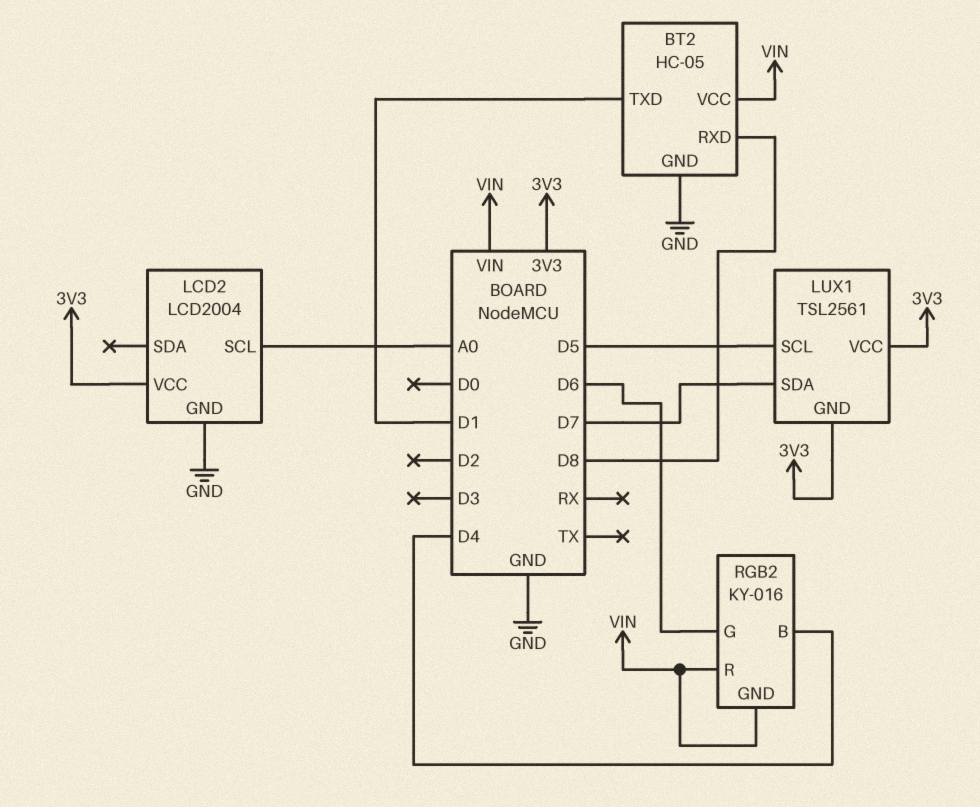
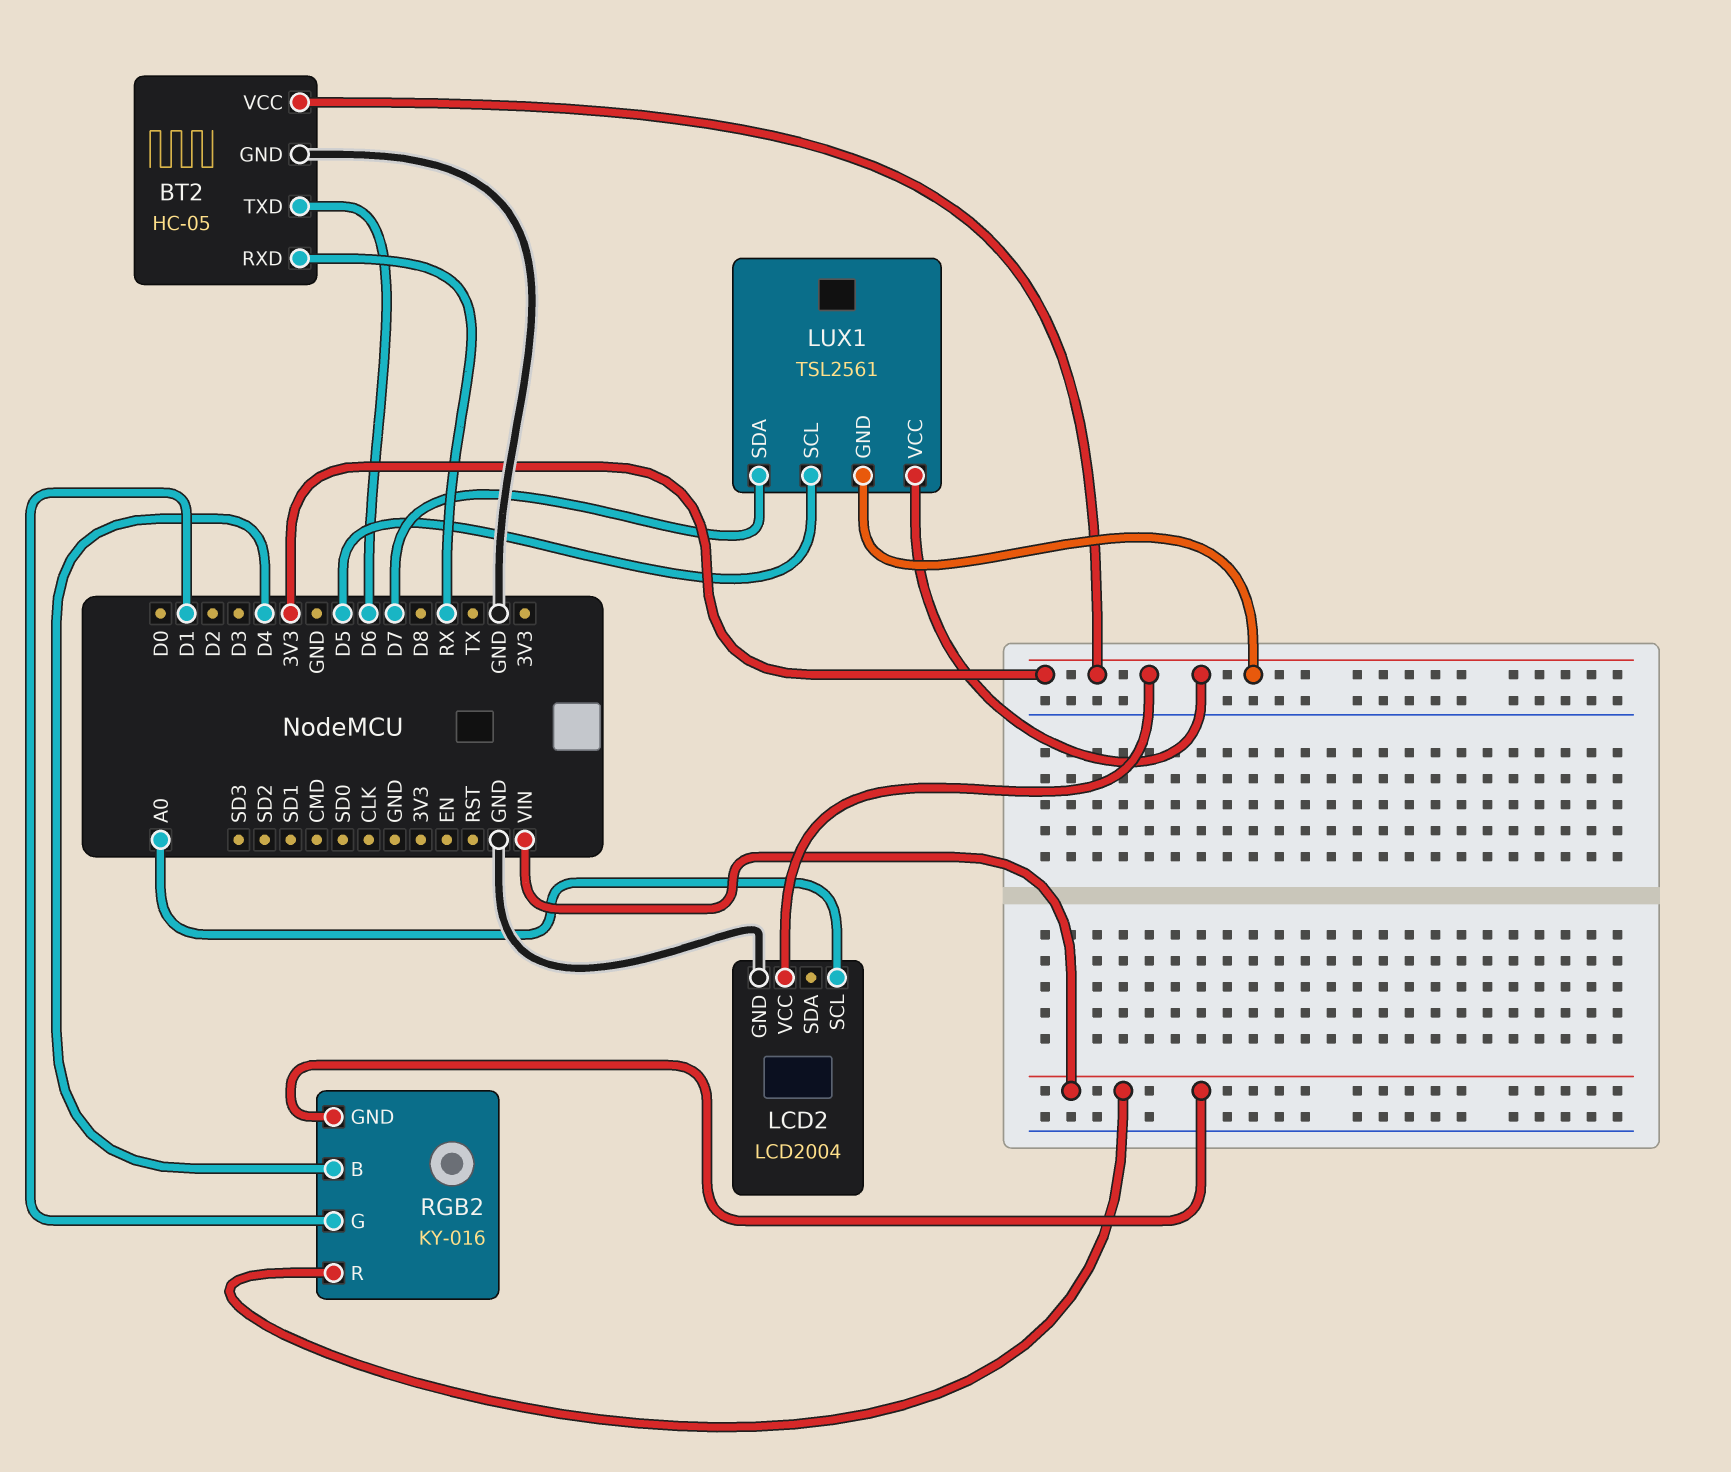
BT2 pin RXD: D8 -> RX
BT2 pin TXD: D1 -> D6
BT2 pin VCC: VIN -> 3V3
RGB2 pin G: D6 -> D1

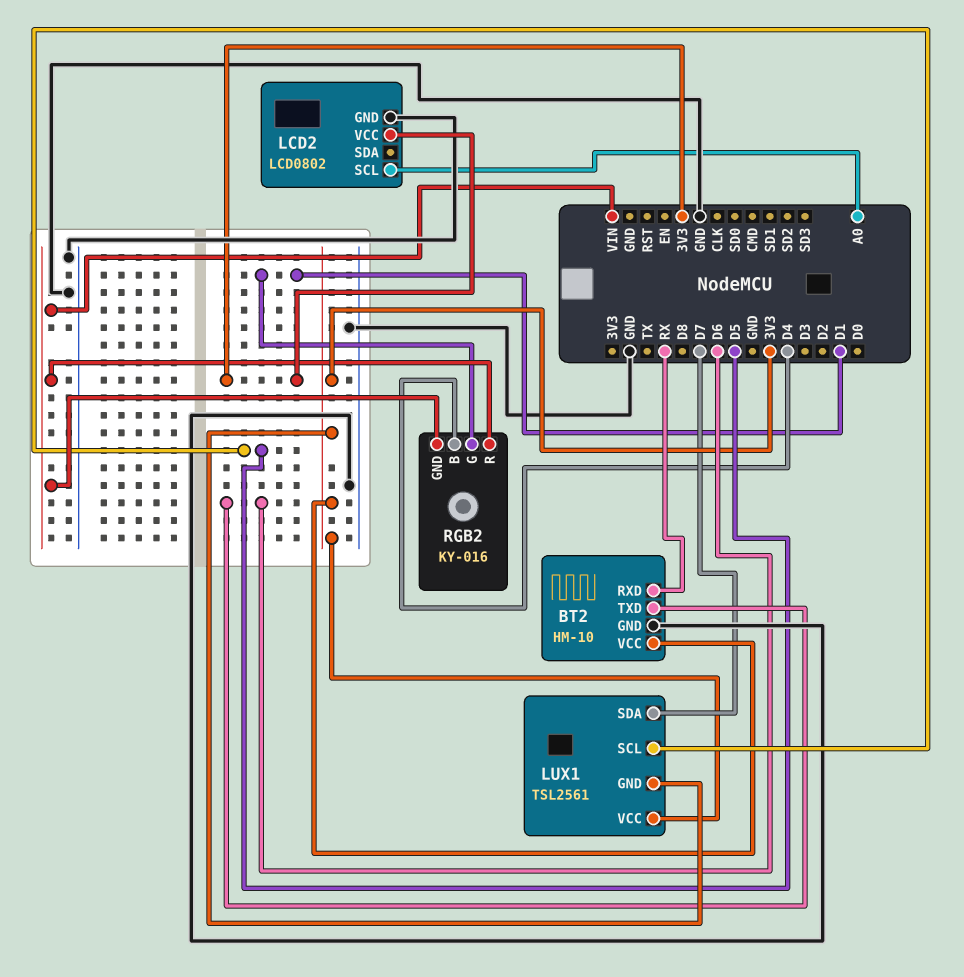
BT2: HC-05 -> HM-10
LCD2: LCD2004 -> LCD0802

